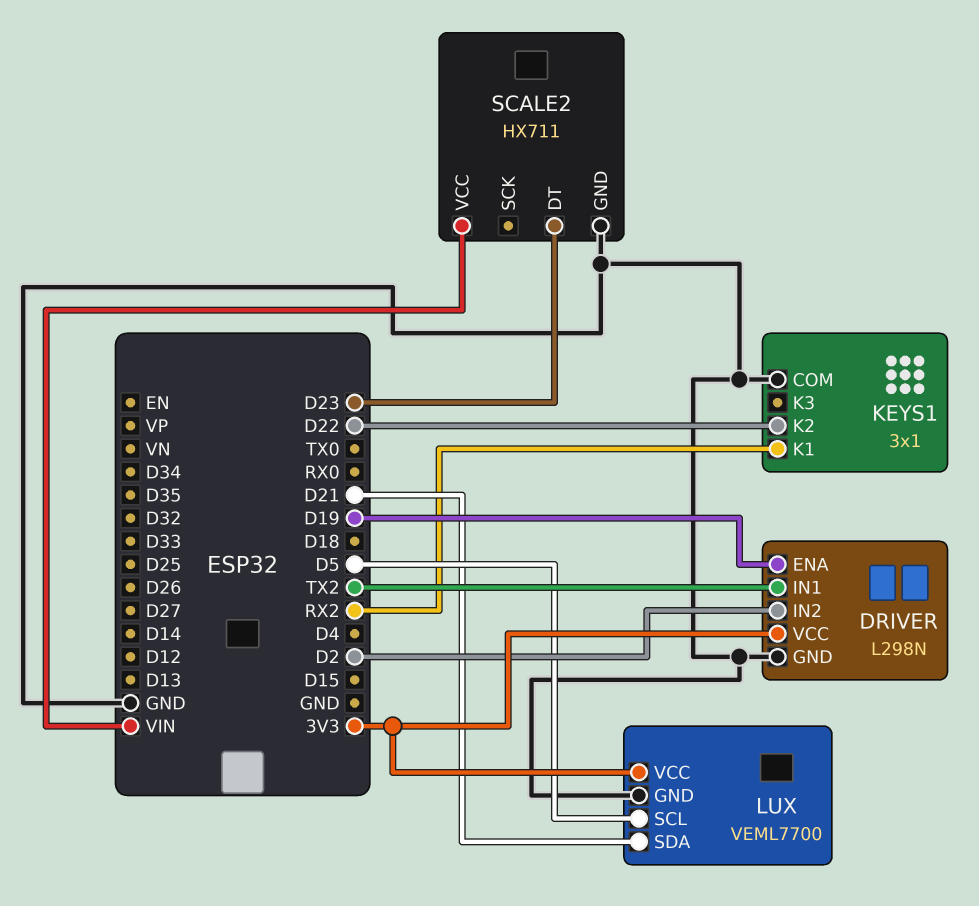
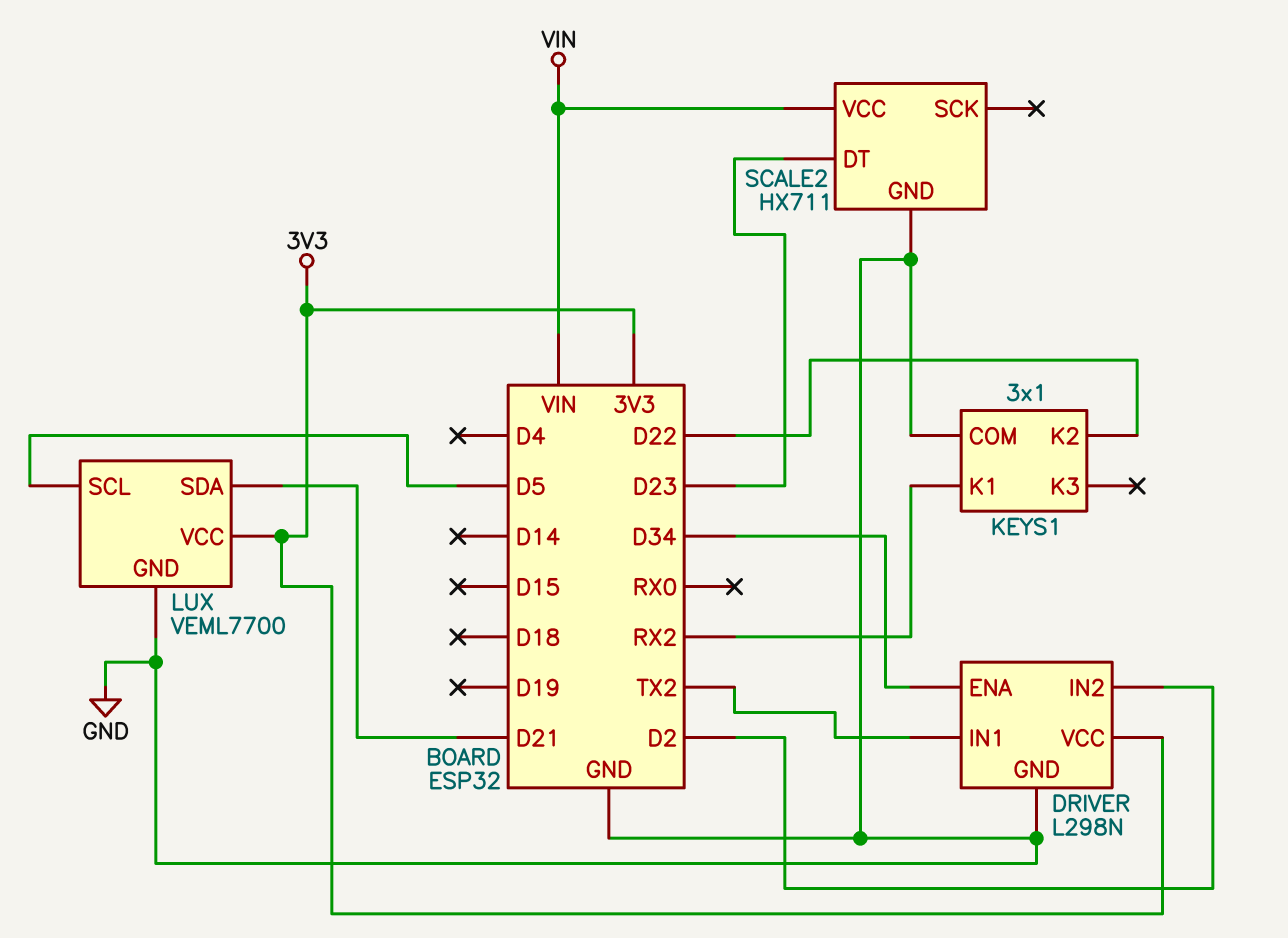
DRIVER pin ENA: D19 -> D34

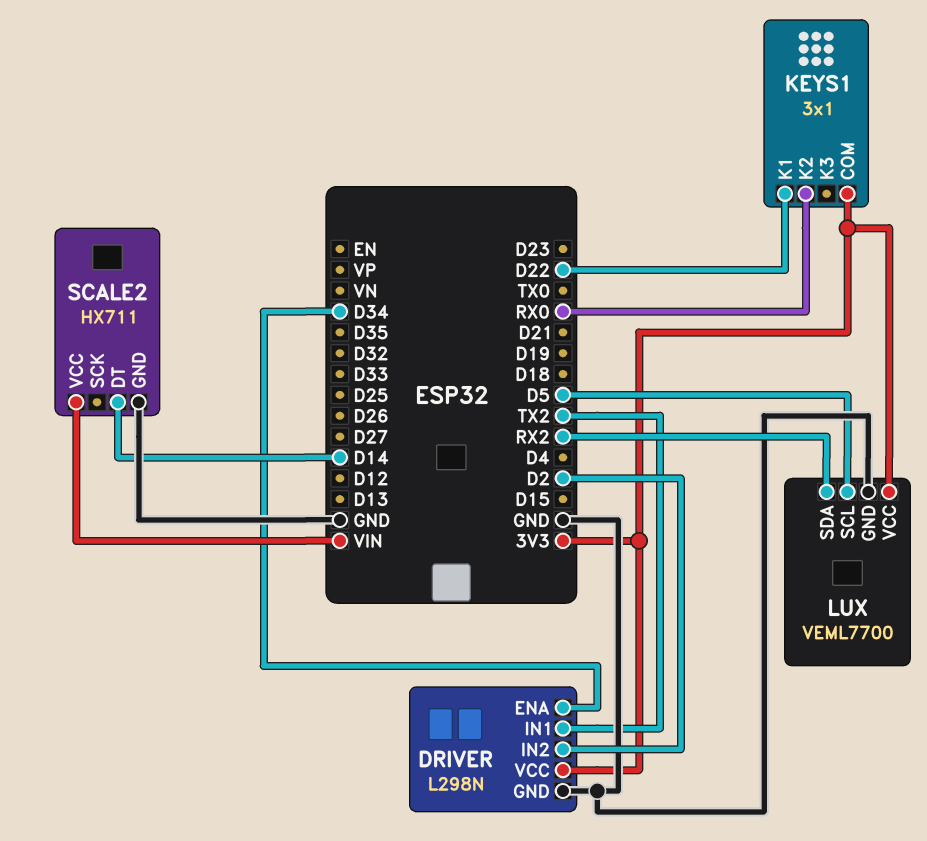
KEYS1 pin COM: GND -> 3V3
KEYS1 pin K1: RX2 -> D22
KEYS1 pin K2: D22 -> RX0
LUX pin SDA: D21 -> RX2
SCALE2 pin DT: D23 -> D14

